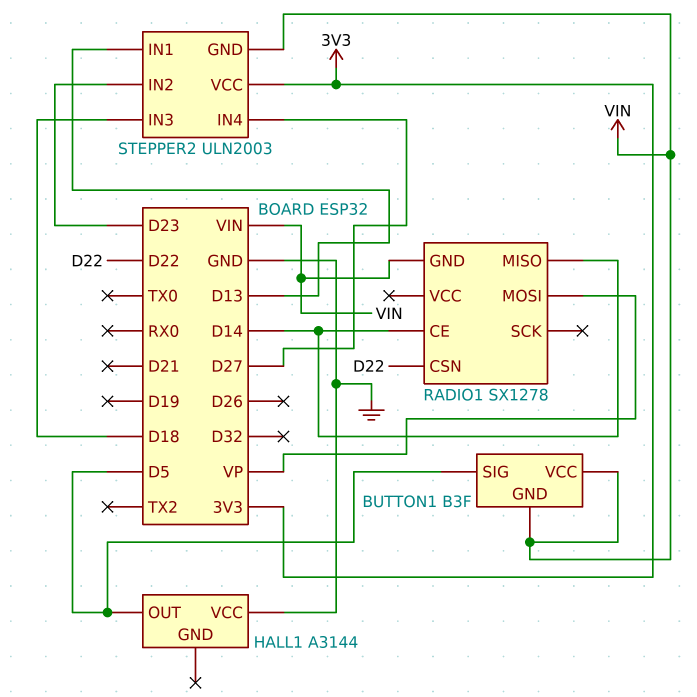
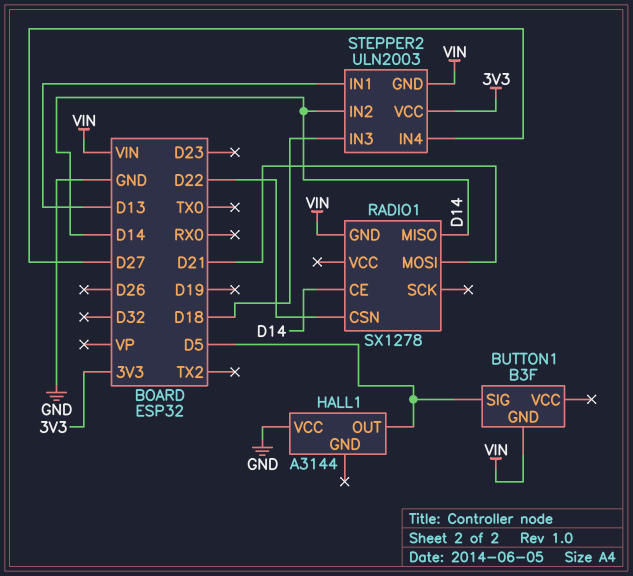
BUTTON1 pin VCC: VIN -> none
RADIO1 pin MOSI: VP -> D21
STEPPER2 pin IN2: D23 -> D14

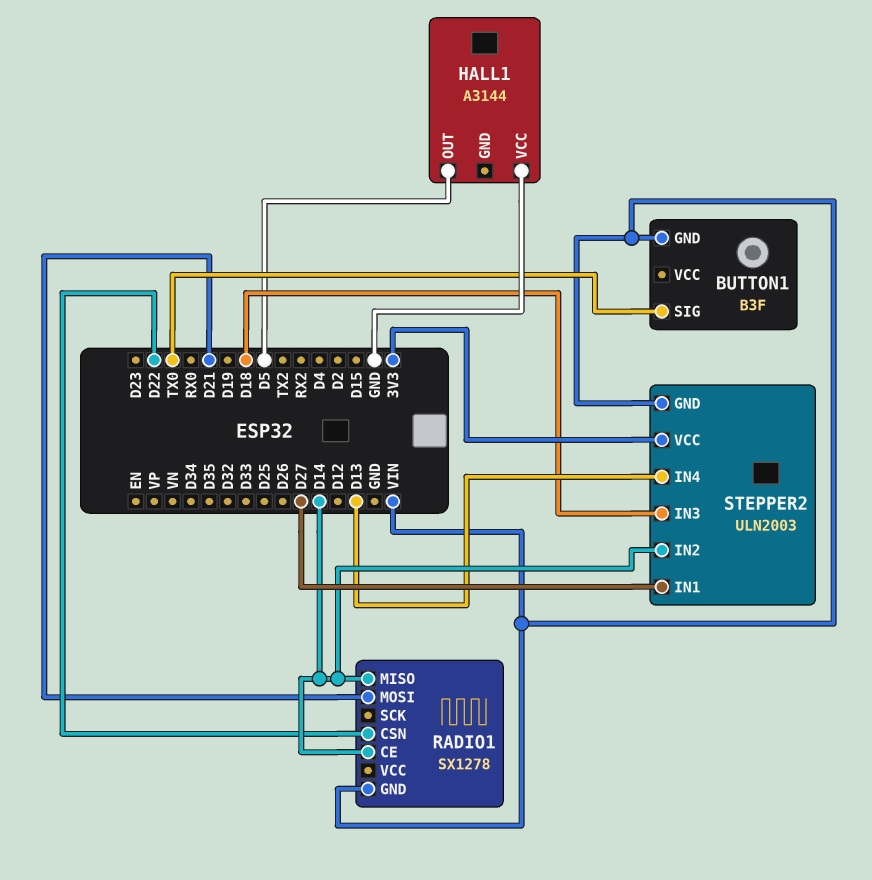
BUTTON1 pin SIG: D5 -> TX0
STEPPER2 pin IN1: D13 -> D27
STEPPER2 pin IN4: D27 -> D13

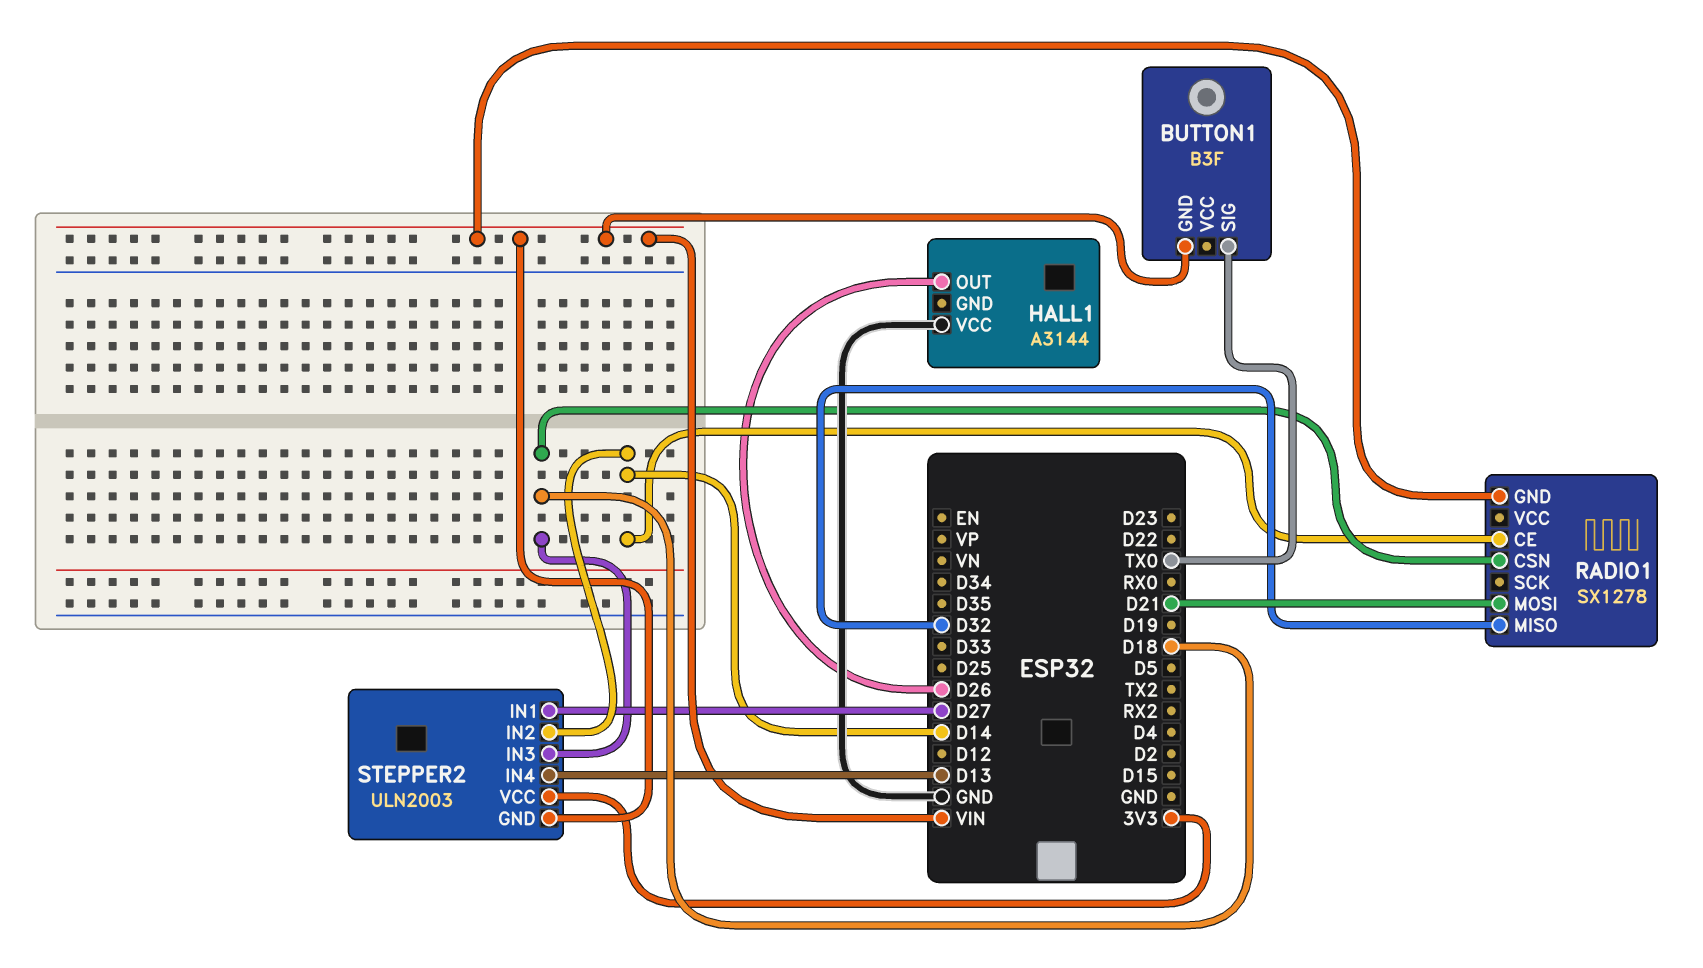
HALL1 pin OUT: D5 -> D26
RADIO1 pin CSN: D22 -> D18
RADIO1 pin MISO: D14 -> D32

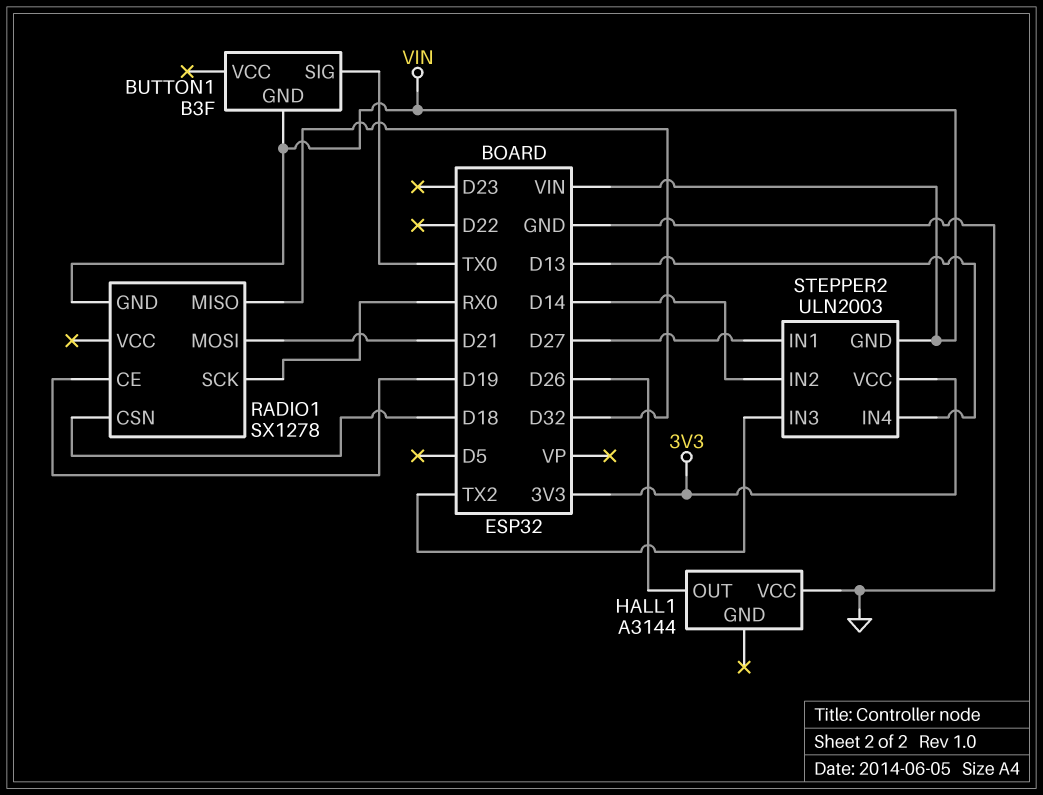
RADIO1 pin CE: D14 -> D19
RADIO1 pin SCK: none -> RX0
STEPPER2 pin IN3: D18 -> TX2

